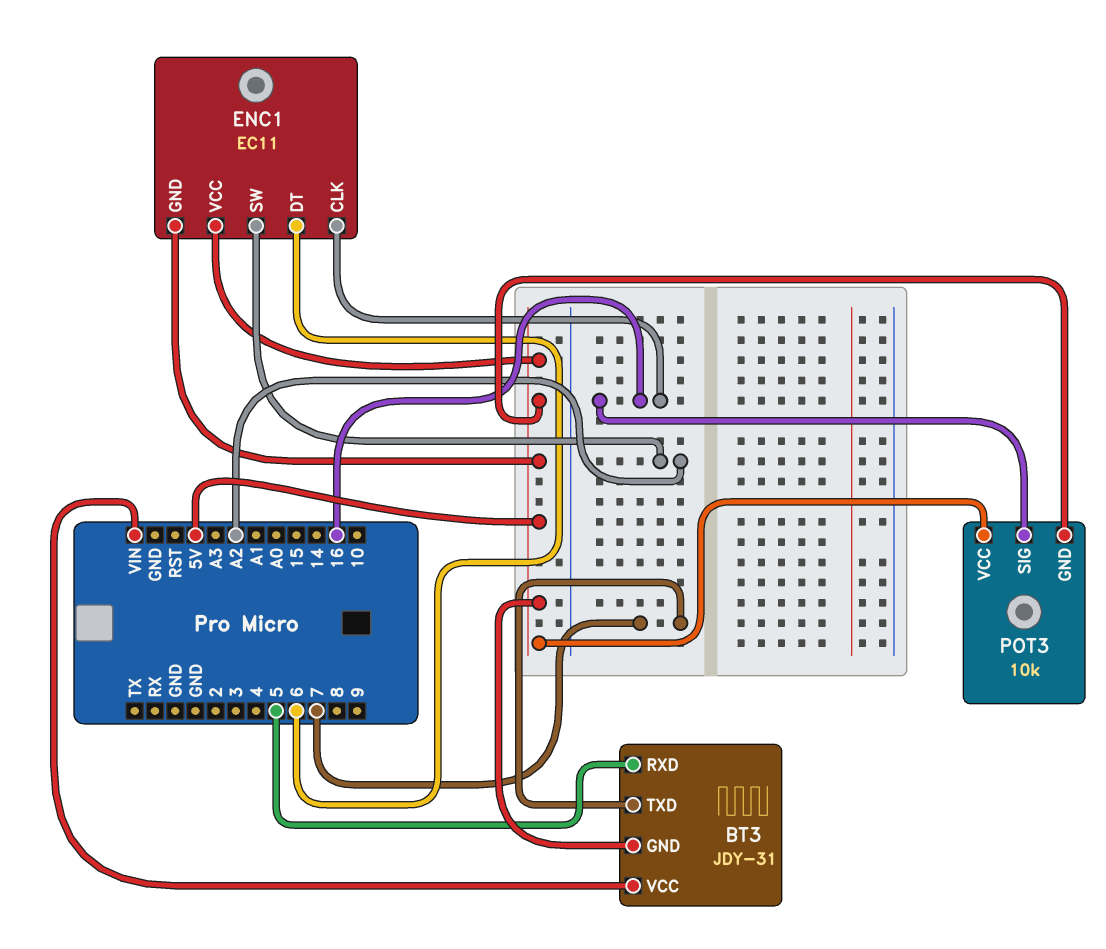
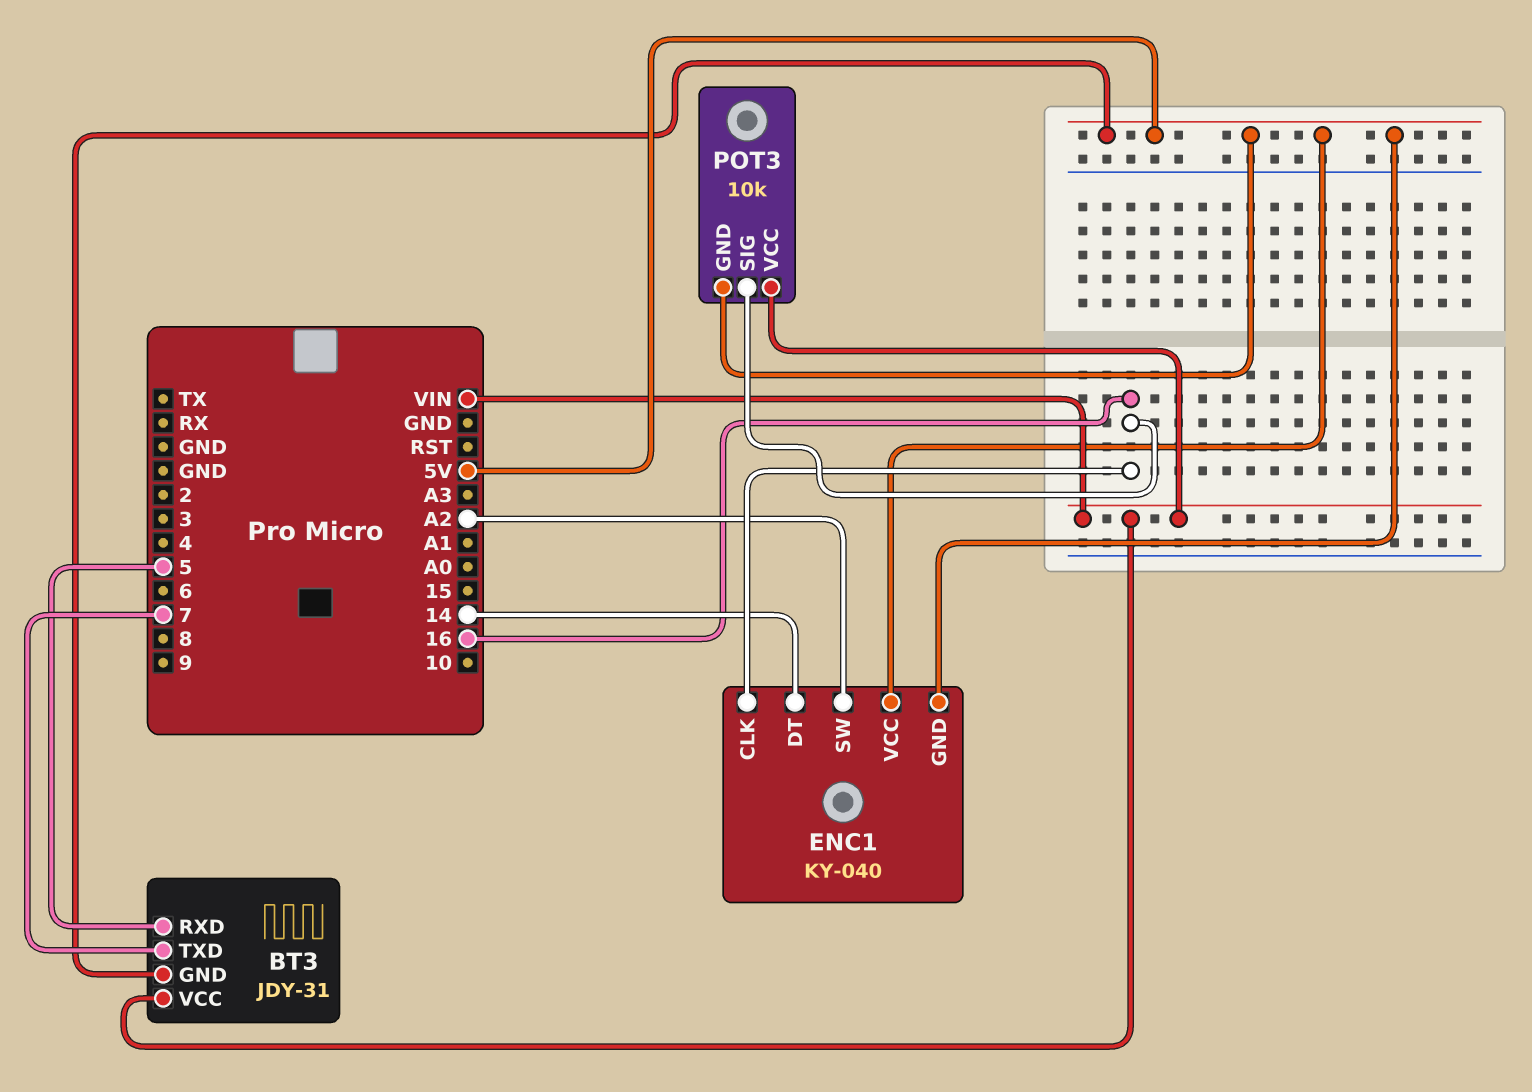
ENC1: EC11 -> KY-040
ENC1 pin DT: 6 -> 14
POT3 pin VCC: 5V -> VIN

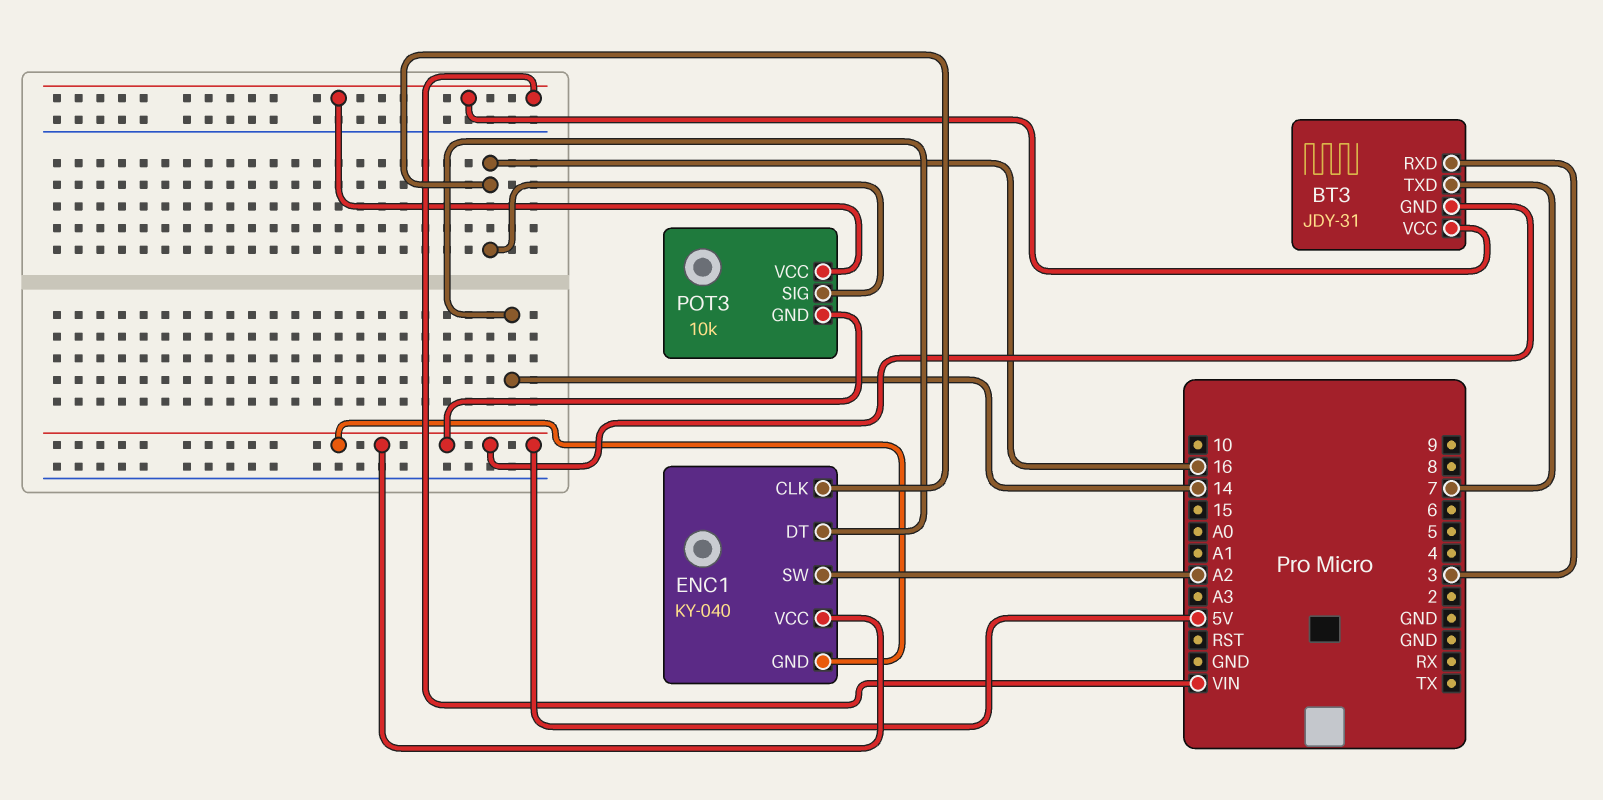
BT3 pin RXD: 5 -> 3

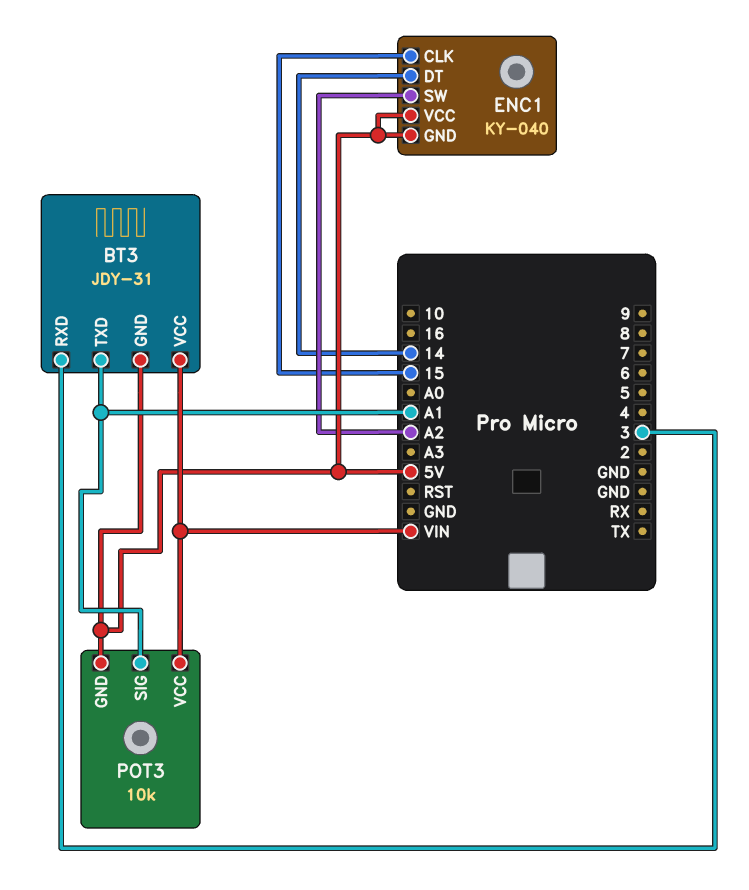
BT3 pin TXD: 7 -> A1
ENC1 pin CLK: 16 -> 15
POT3 pin SIG: 16 -> A1

